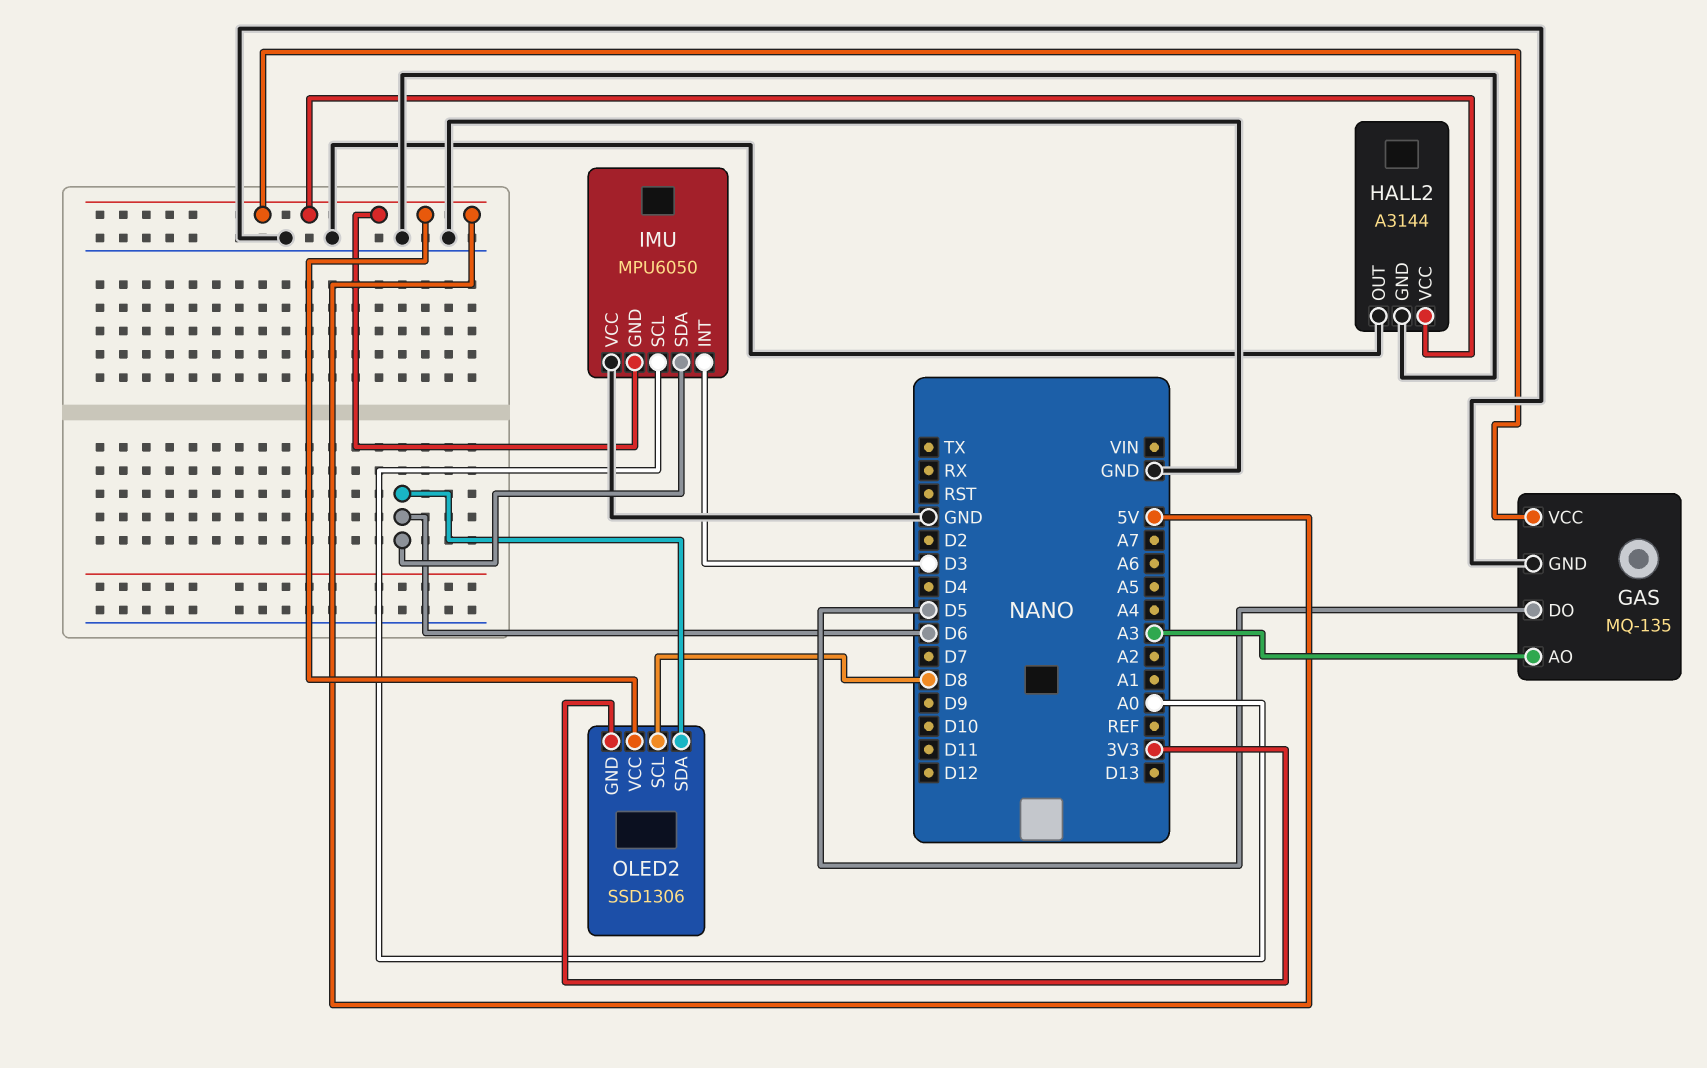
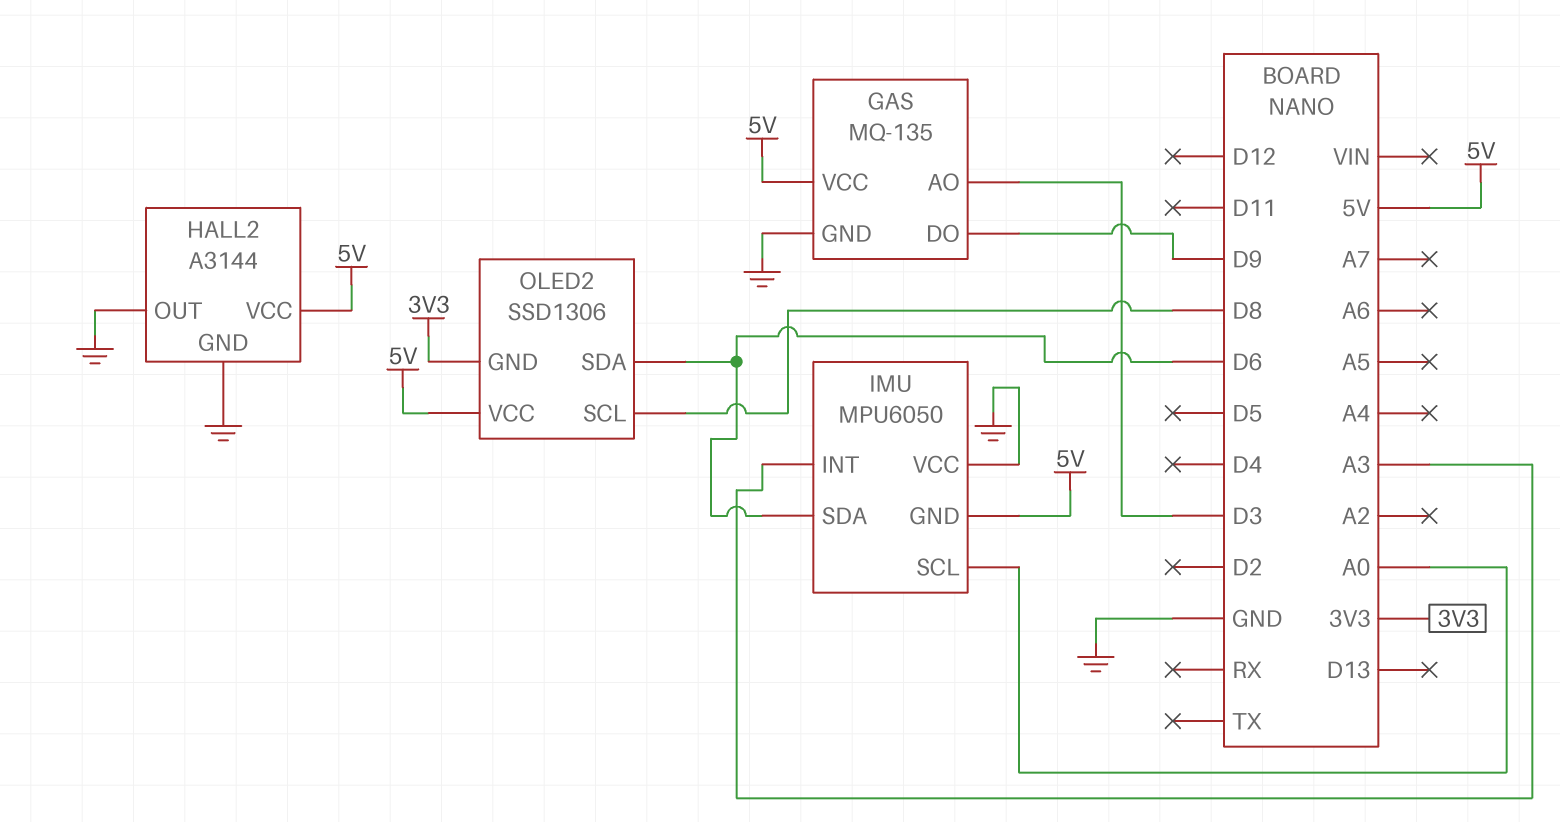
GAS pin AO: A3 -> D3
GAS pin DO: D5 -> D9
IMU pin INT: D3 -> A3

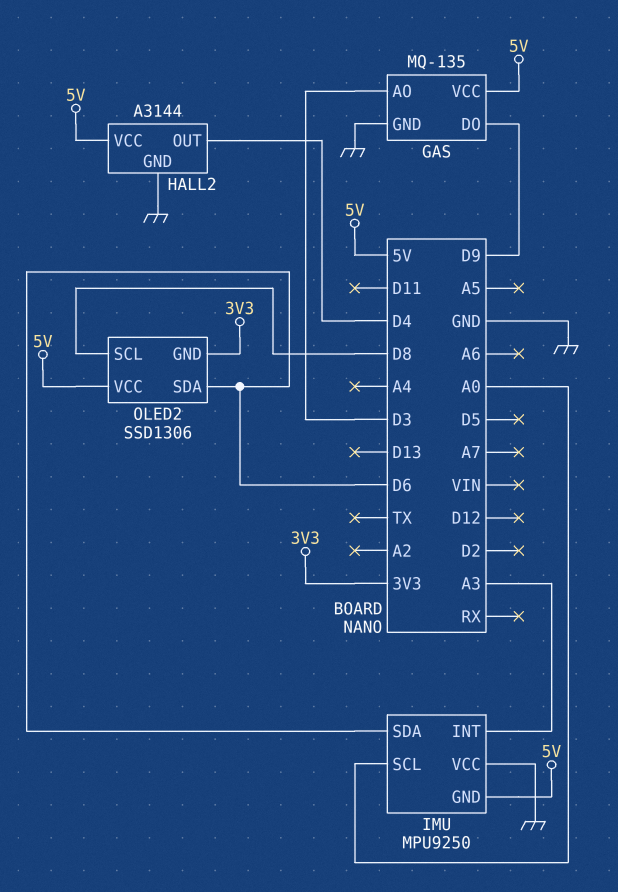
HALL2 pin OUT: GND -> D4
IMU: MPU6050 -> MPU9250

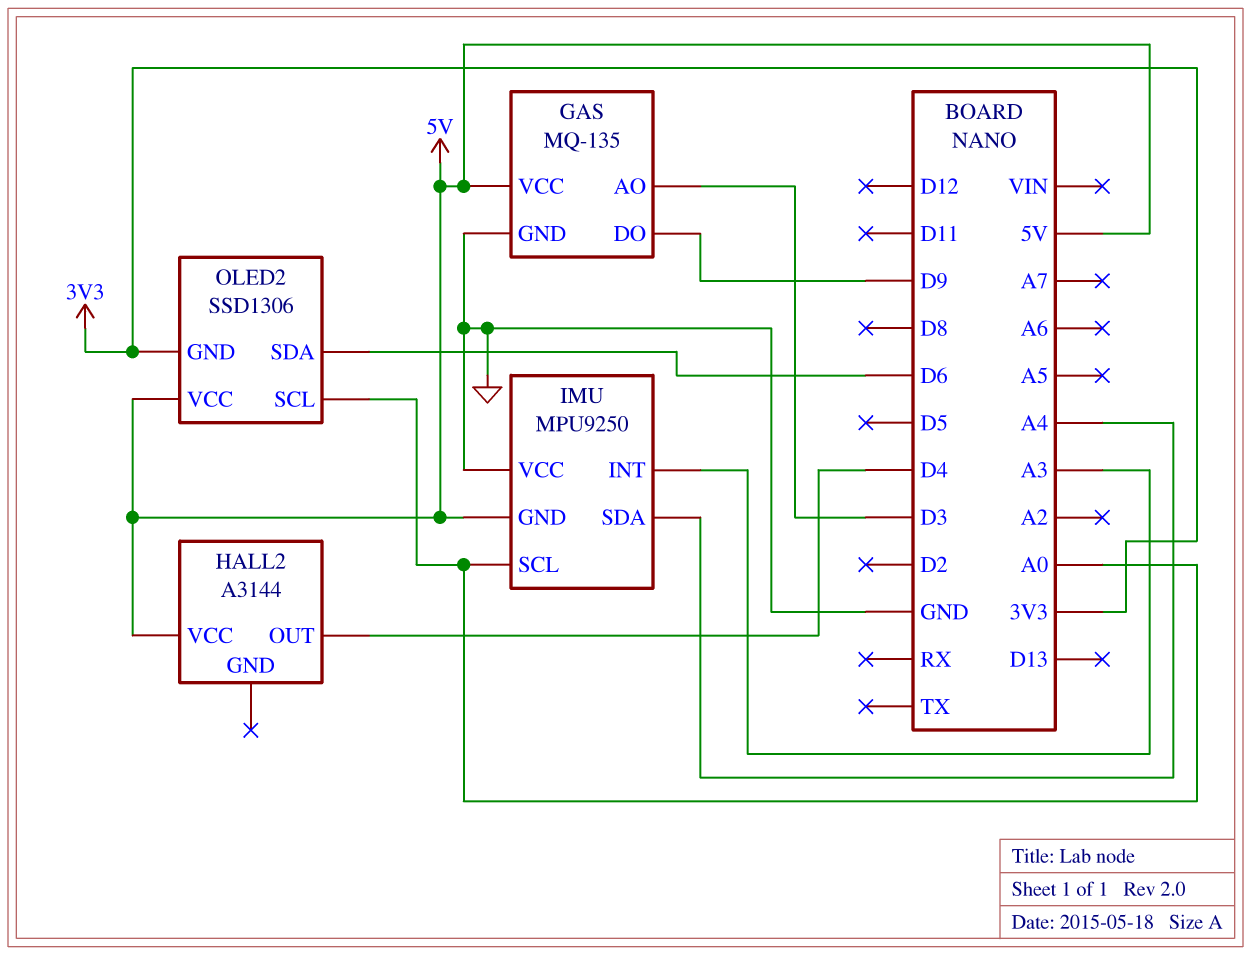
HALL2 pin GND: GND -> none
IMU pin SDA: D6 -> A4
OLED2 pin SCL: D8 -> A0

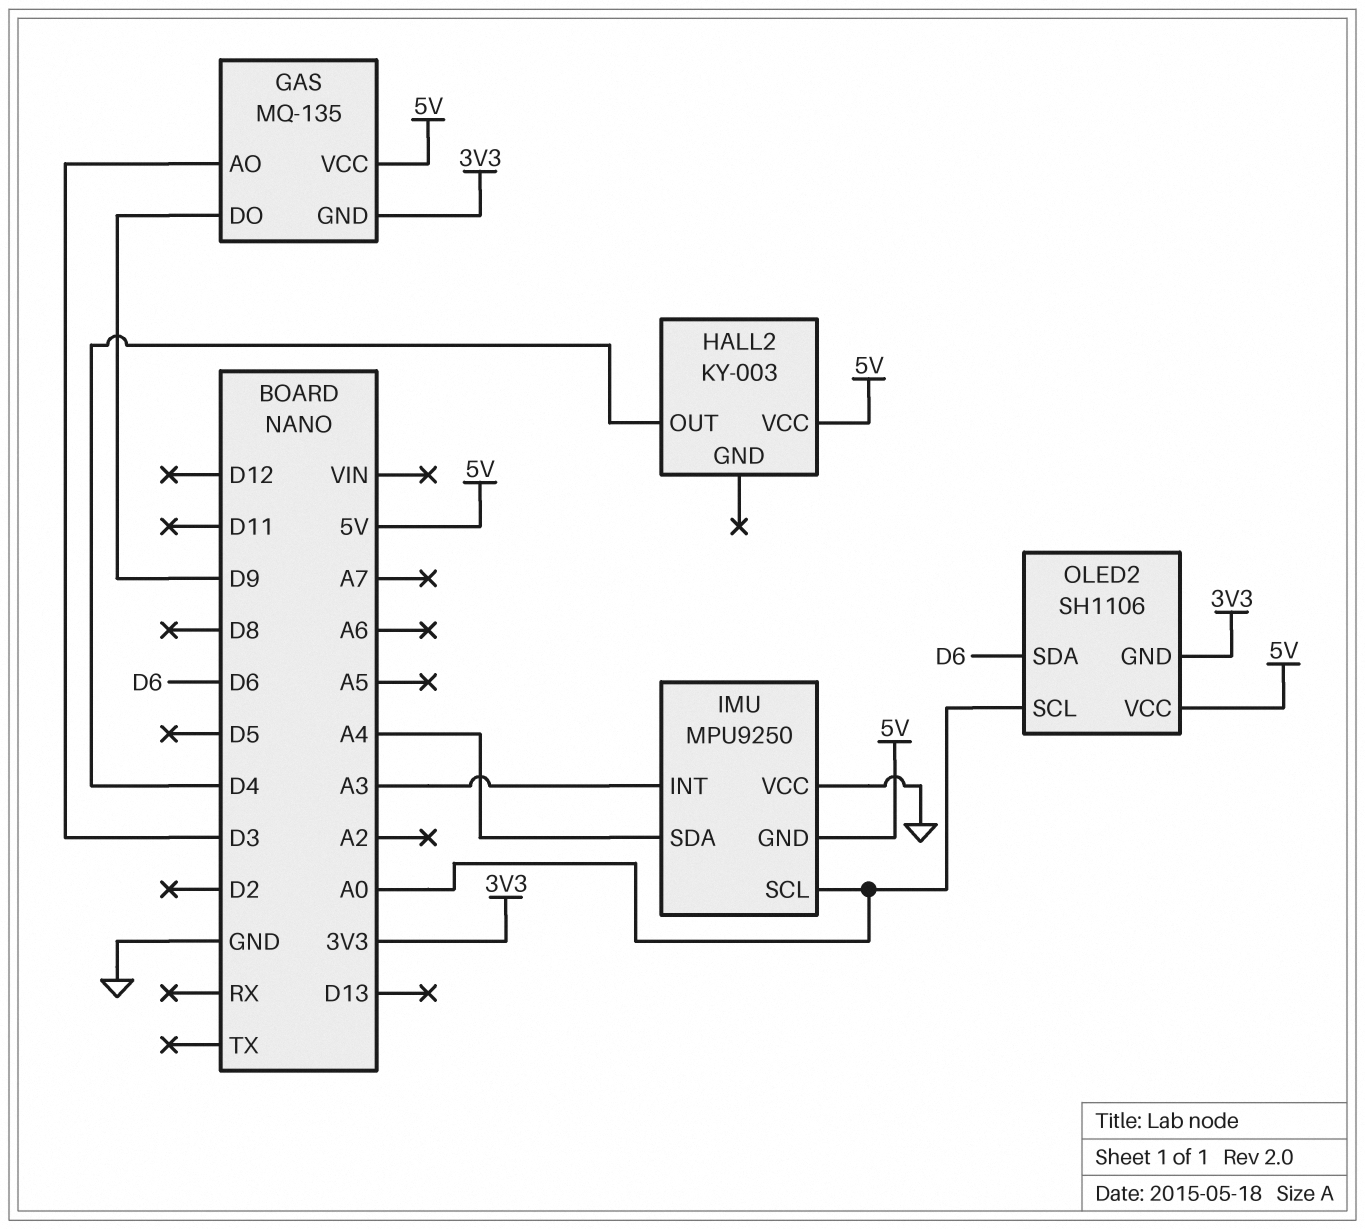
GAS pin GND: GND -> 3V3
HALL2: A3144 -> KY-003
OLED2: SSD1306 -> SH1106

